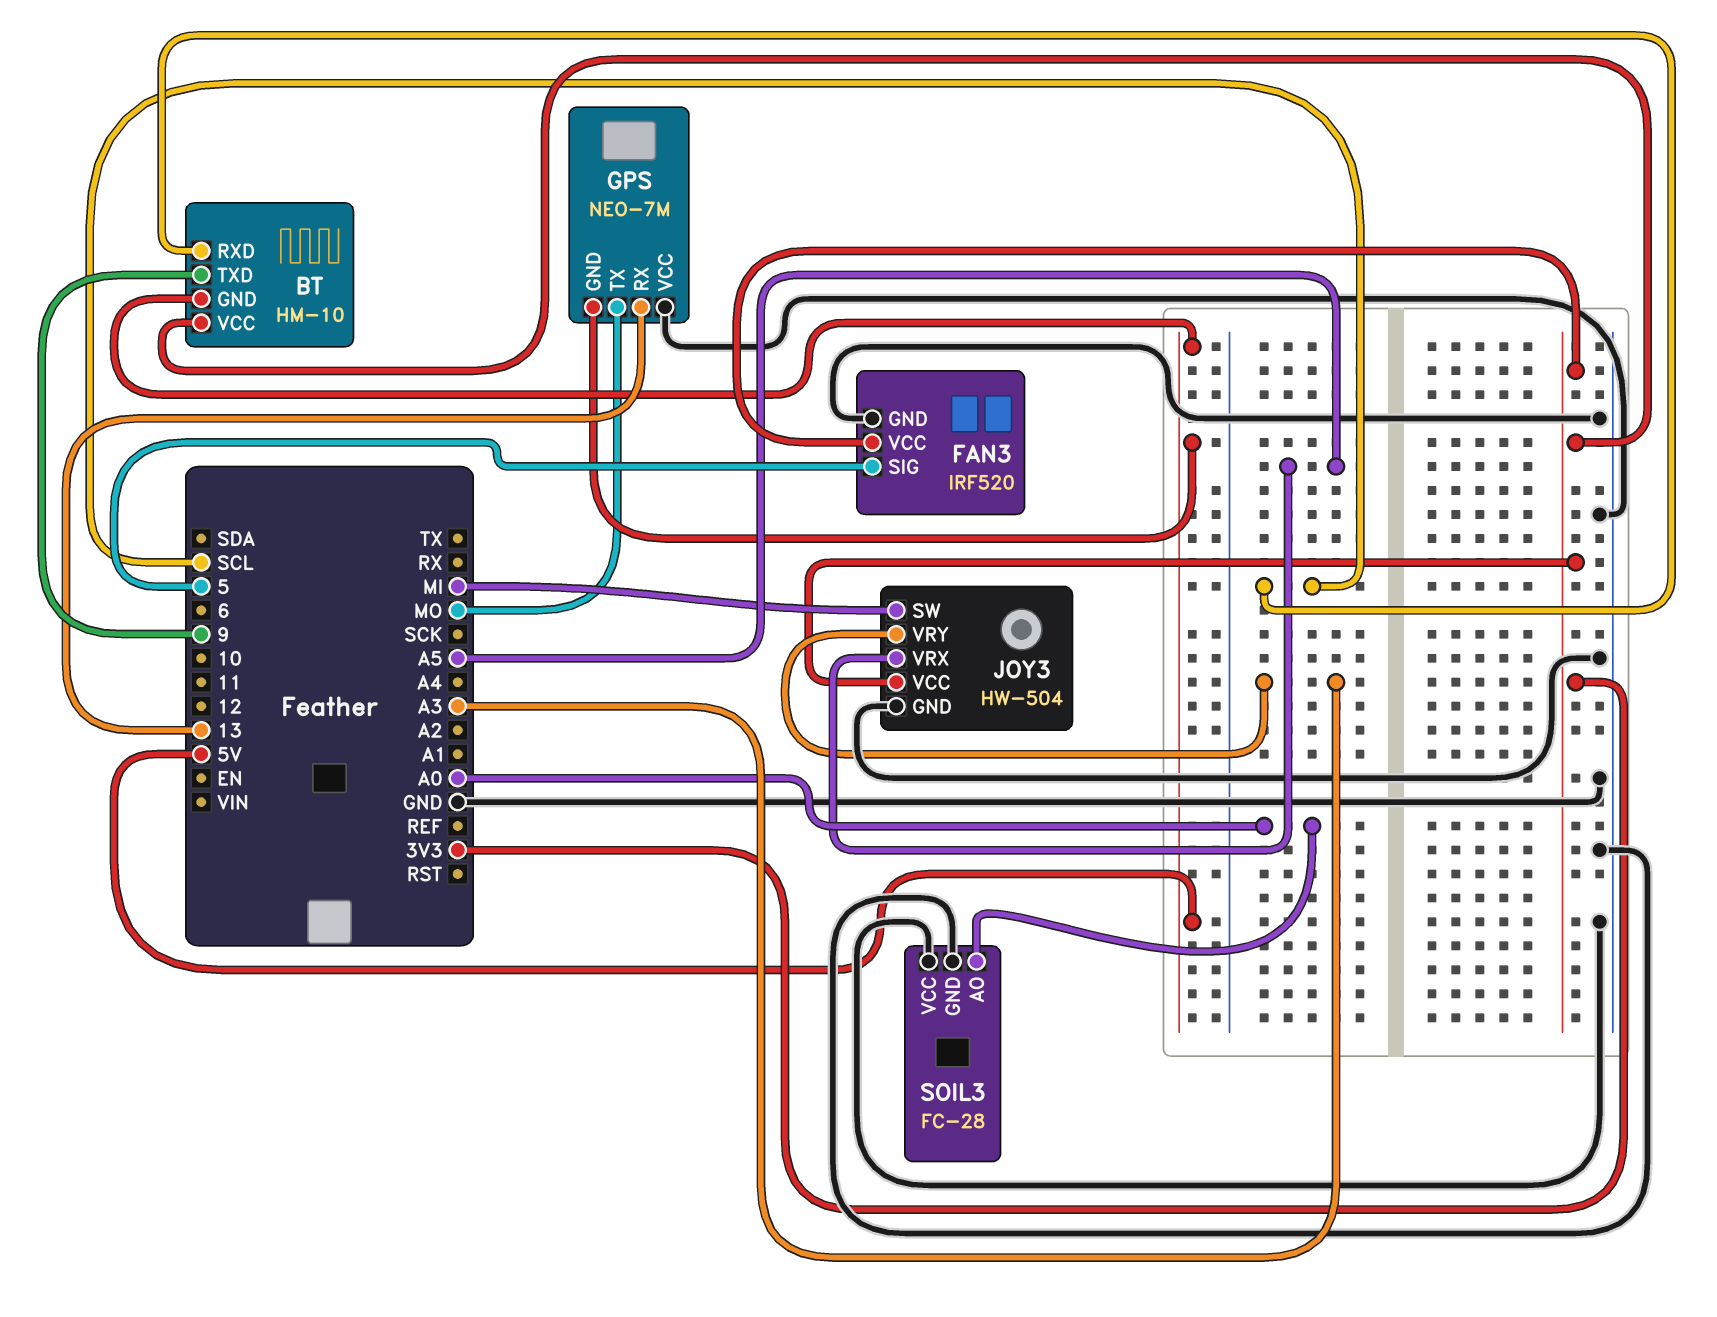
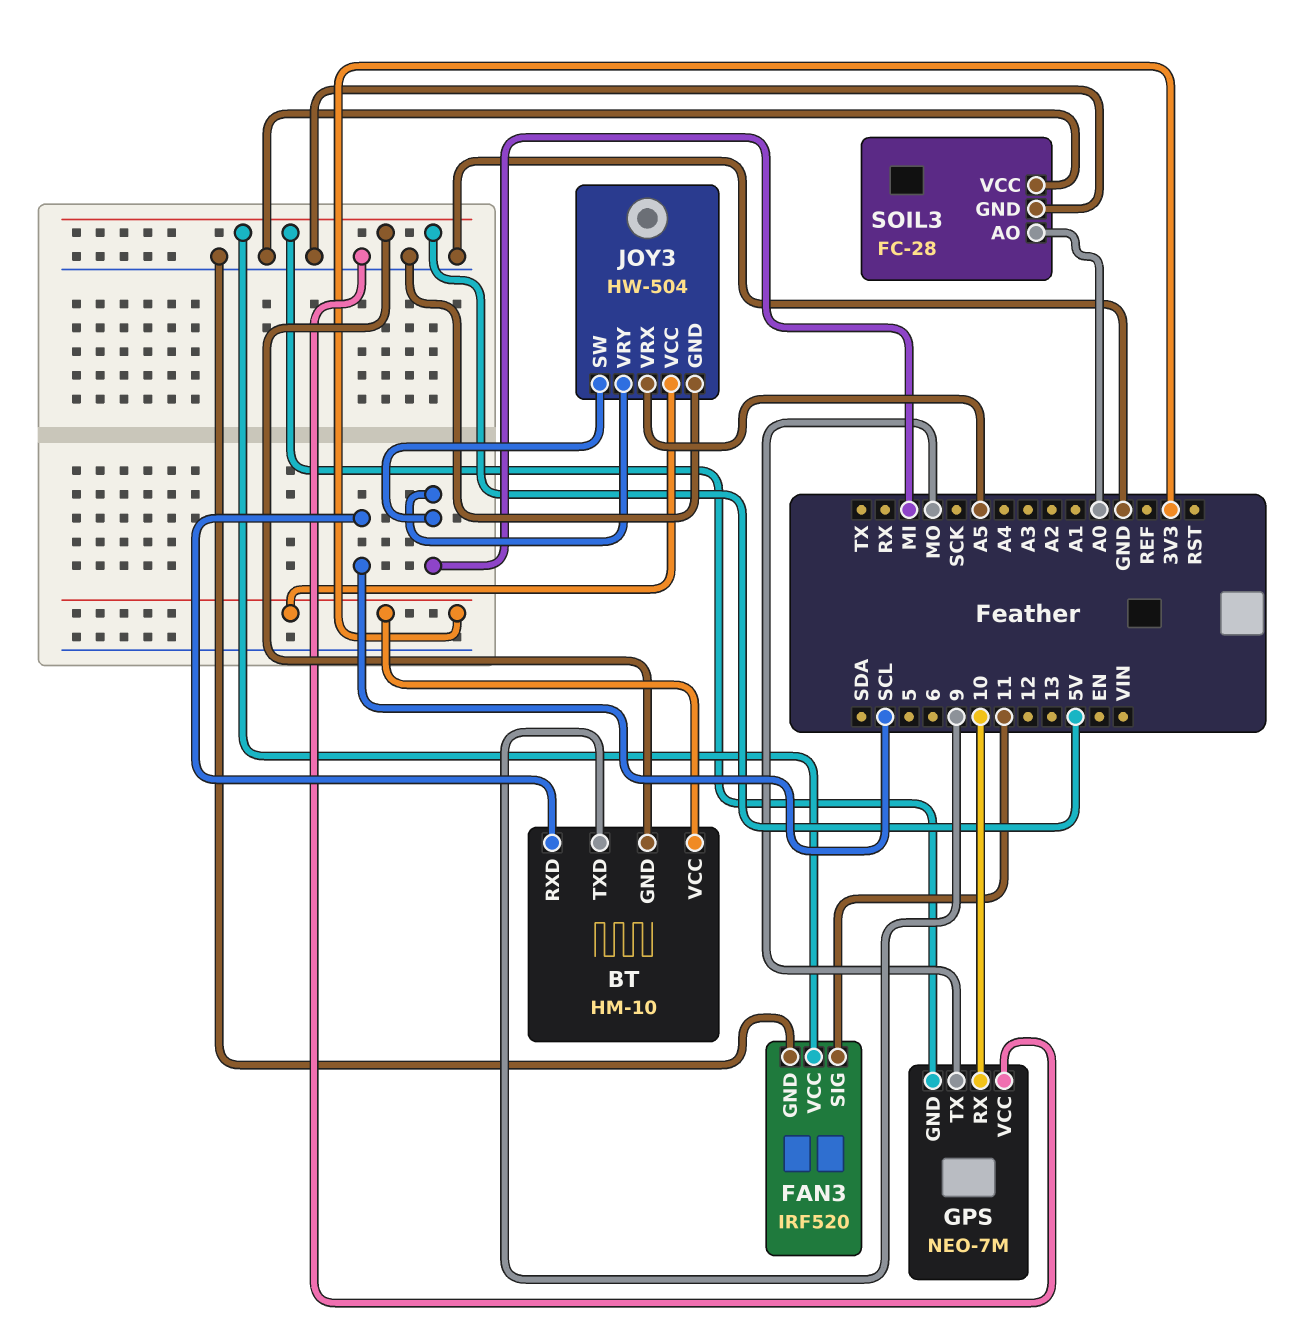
FAN3 pin SIG: 5 -> 11
FAN3 pin VCC: 3V3 -> 5V
GPS pin RX: 13 -> 10
JOY3 pin VRY: A3 -> MI

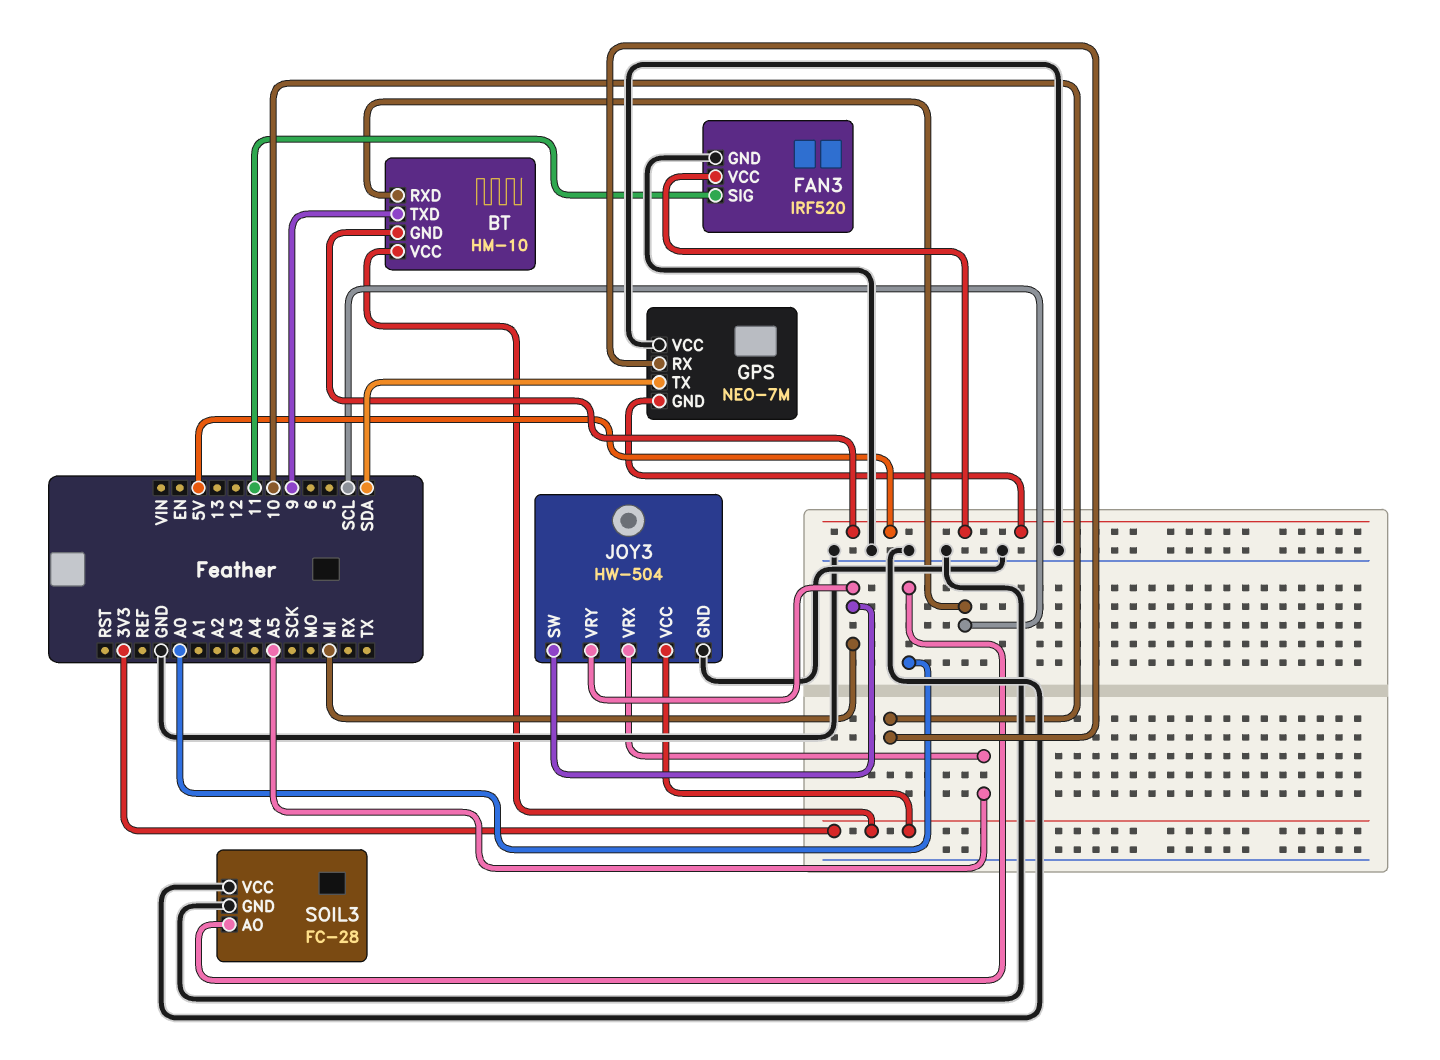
GPS pin TX: MO -> SDA

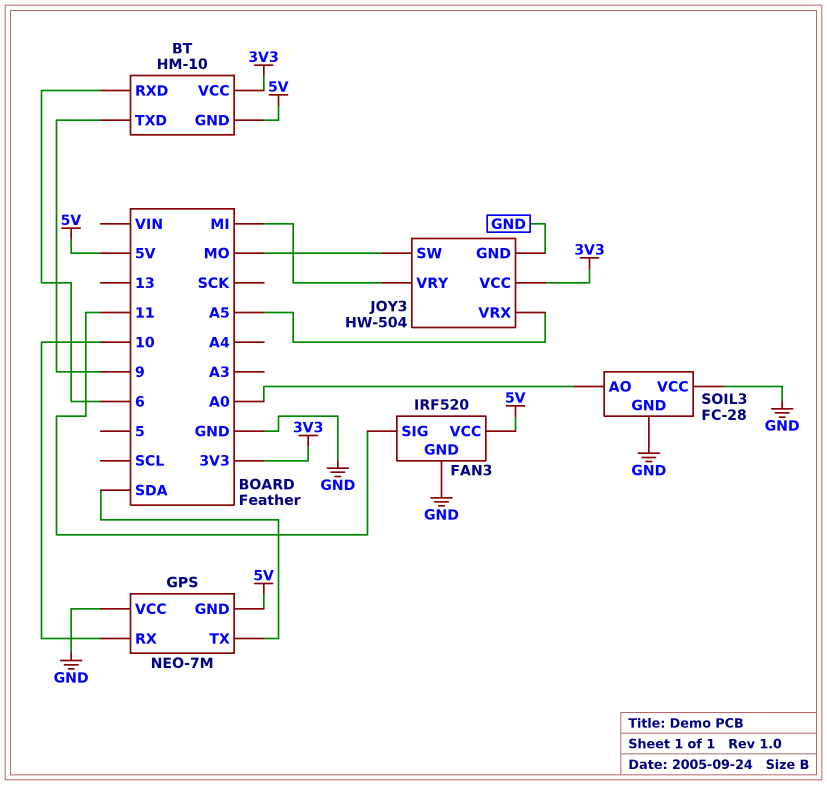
BT pin RXD: SCL -> 6
JOY3 pin SW: MI -> MO

